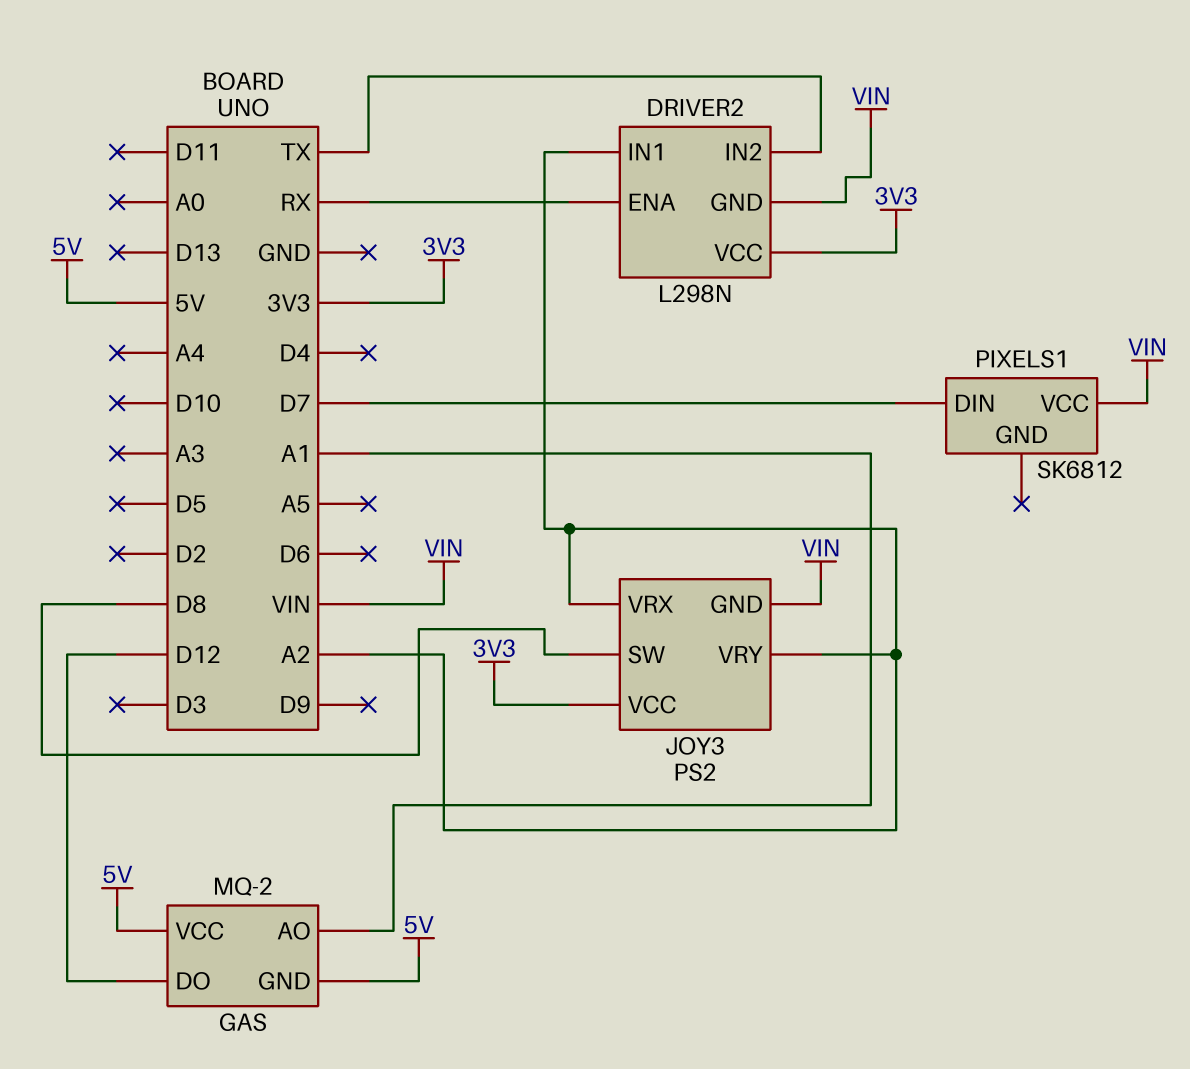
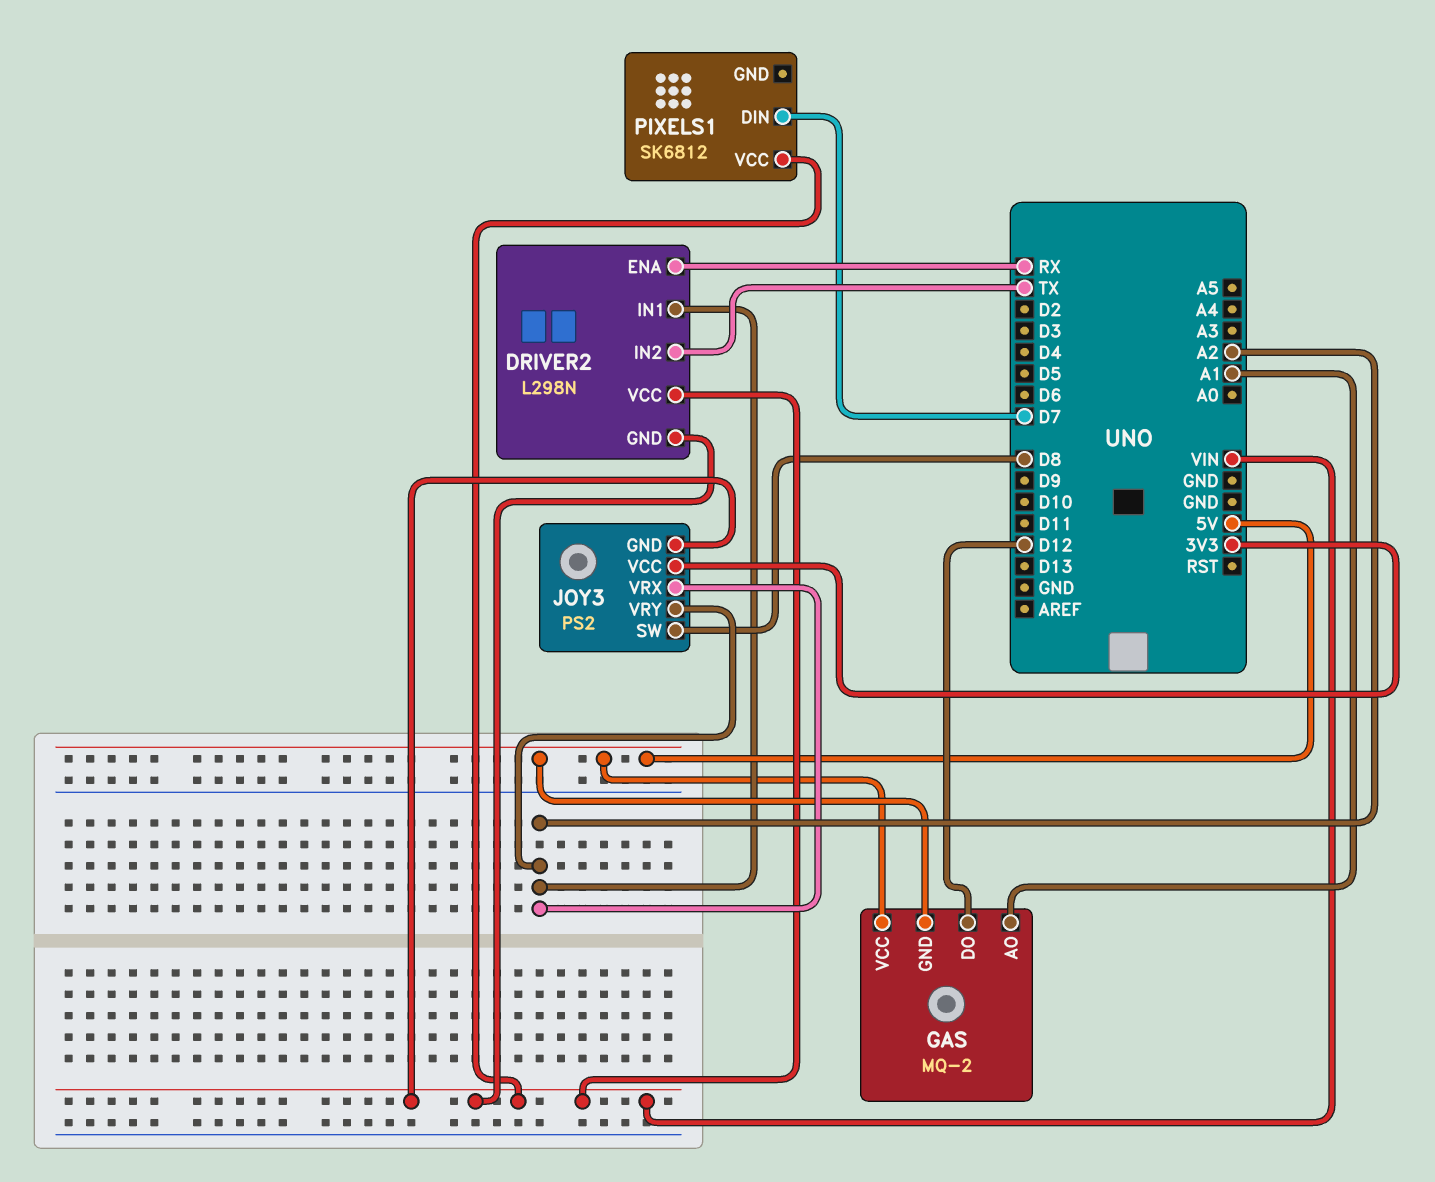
DRIVER2 pin VCC: 3V3 -> VIN

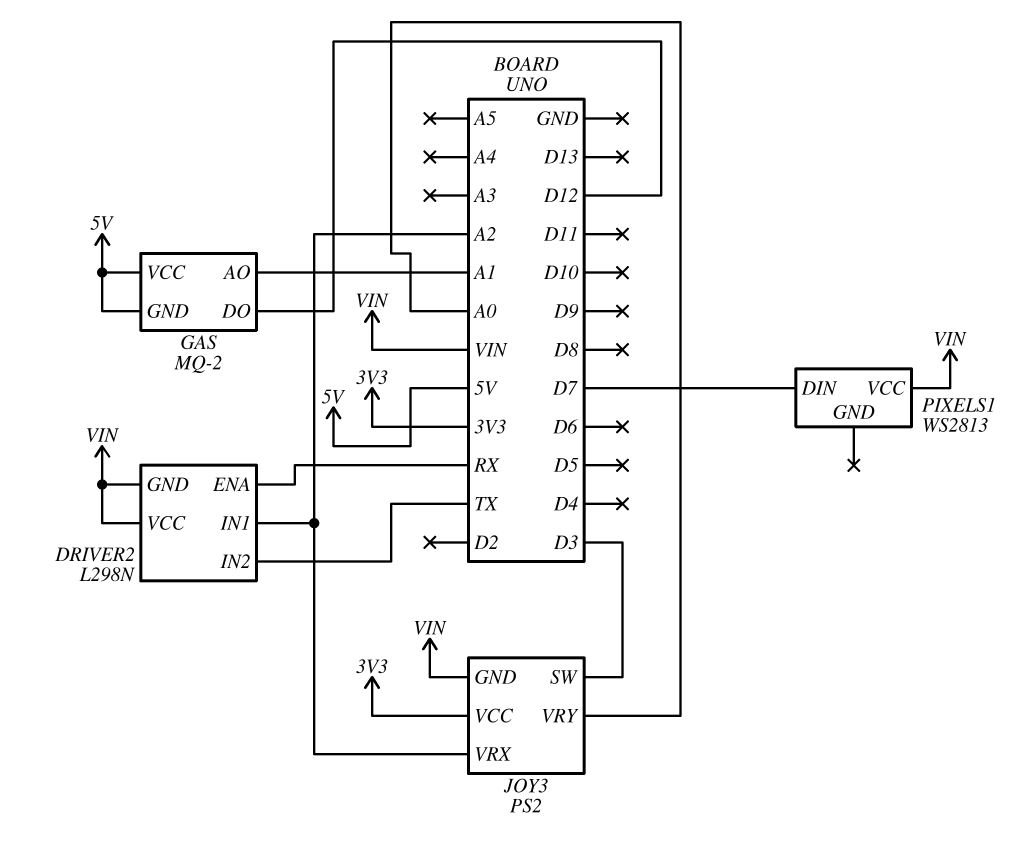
JOY3 pin SW: D8 -> D3
JOY3 pin VRY: A2 -> A0
PIXELS1: SK6812 -> WS2813

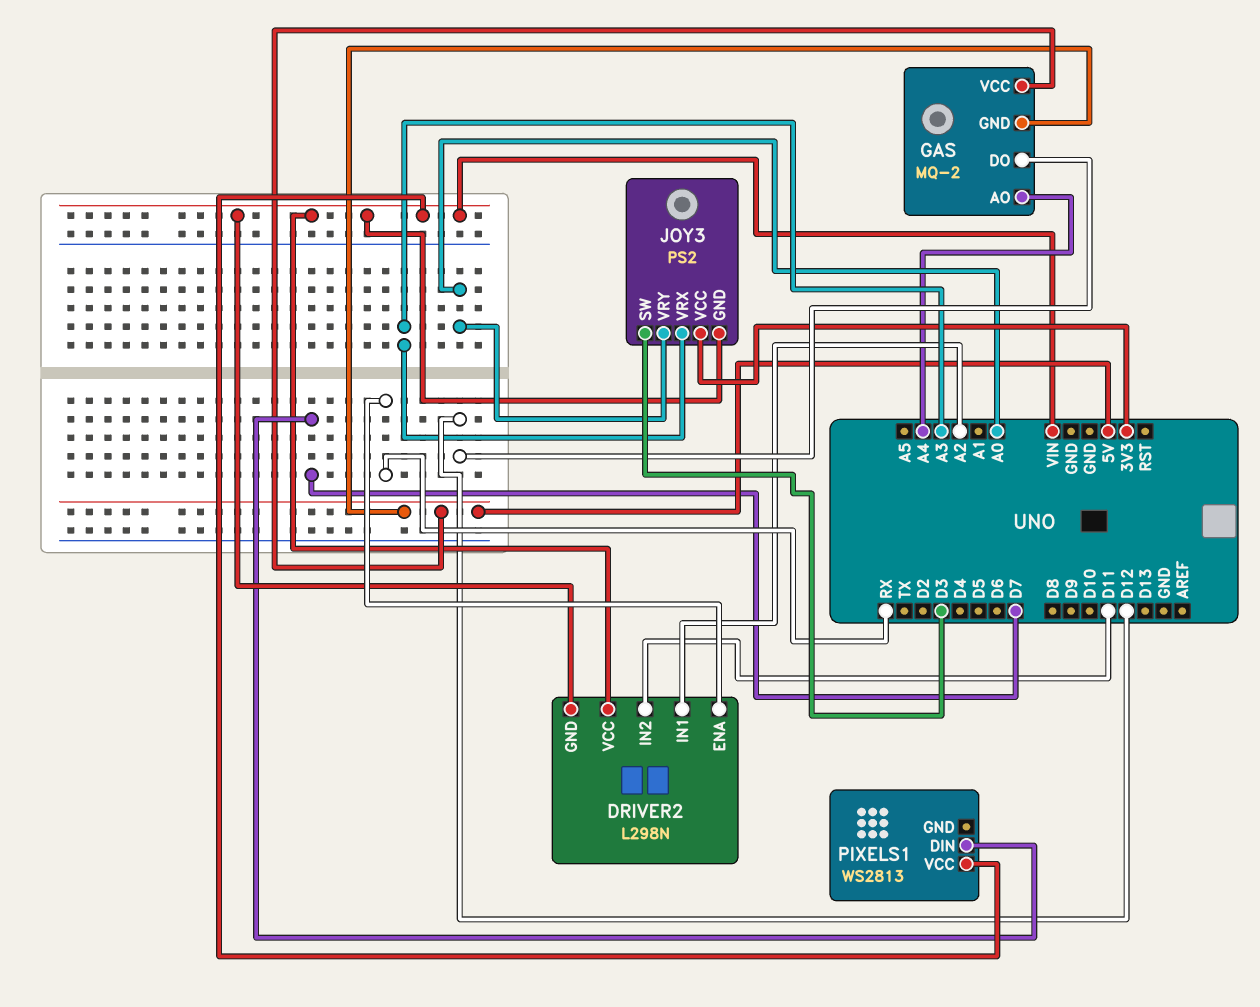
DRIVER2 pin IN2: TX -> D11
GAS pin AO: A1 -> A4
JOY3 pin VRX: A2 -> A3

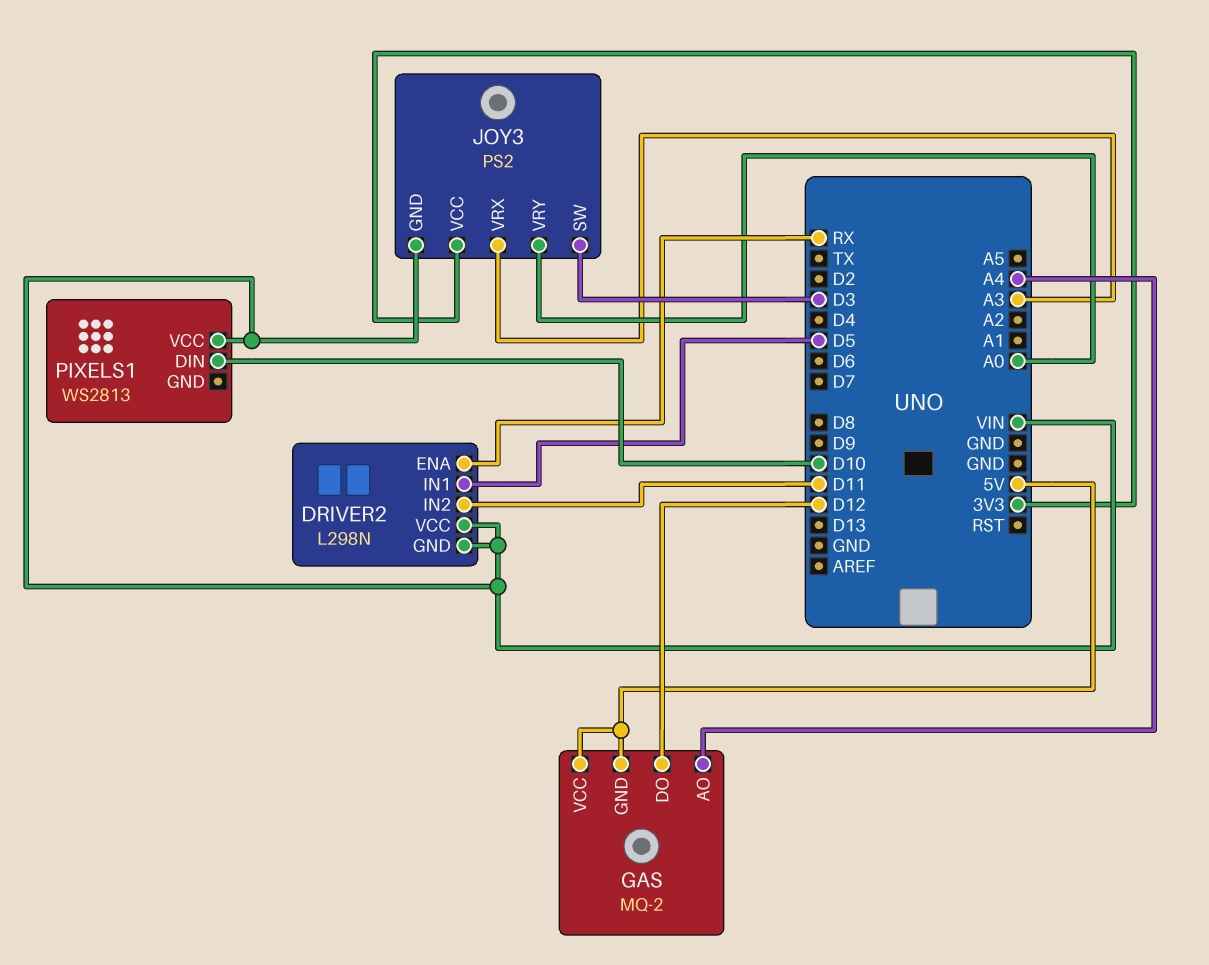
DRIVER2 pin IN1: A2 -> D5
PIXELS1 pin DIN: D7 -> D10

